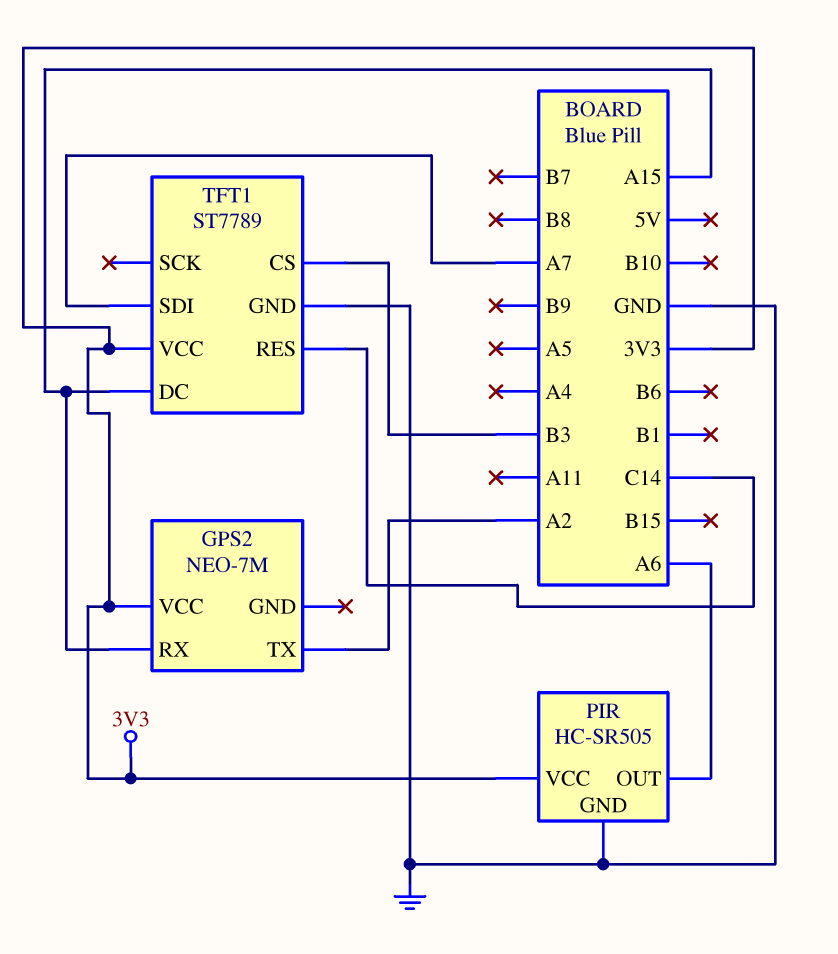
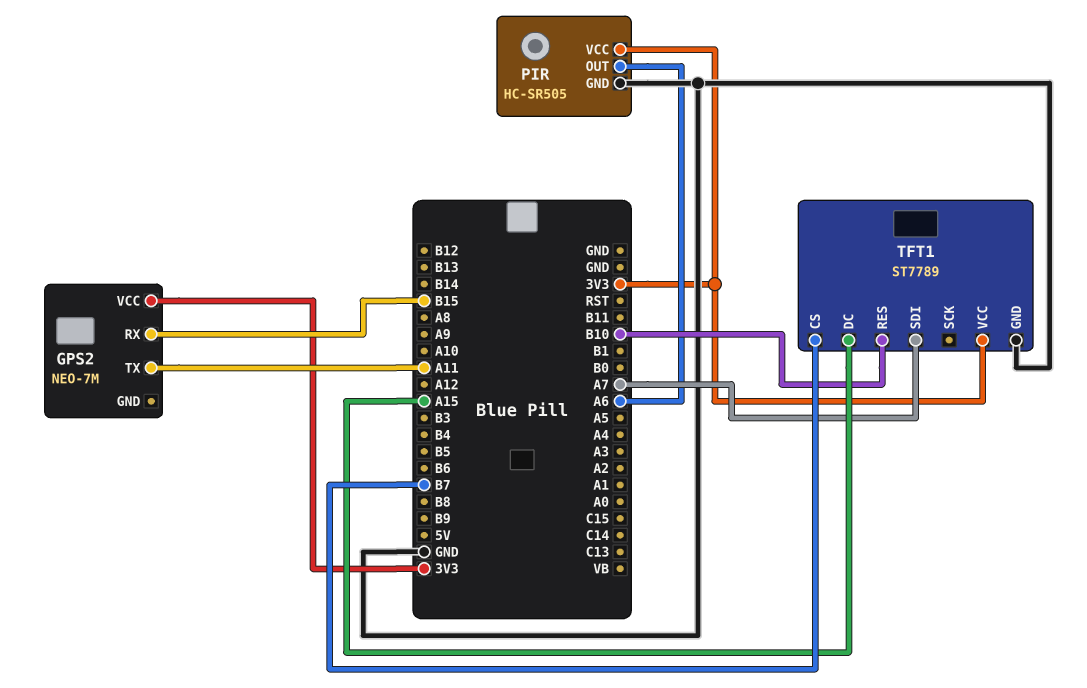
GPS2 pin RX: A15 -> B15
GPS2 pin TX: A2 -> A11
TFT1 pin CS: B3 -> B7
TFT1 pin RES: C14 -> B10

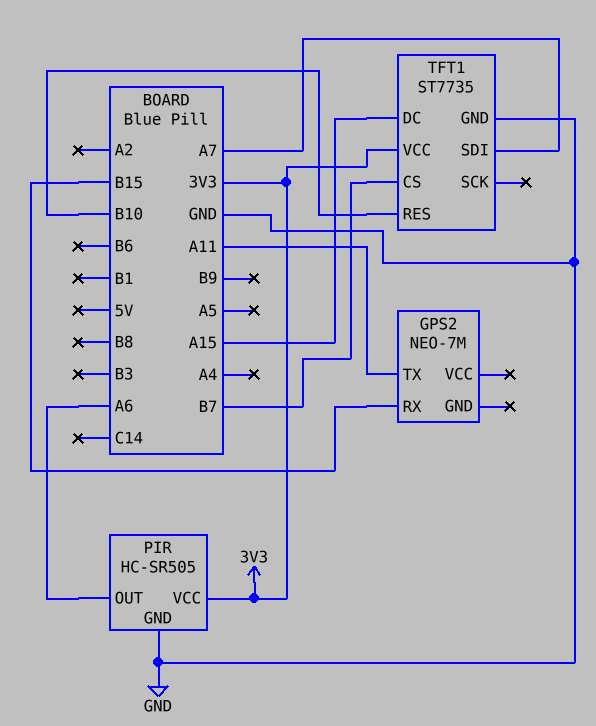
GPS2 pin VCC: 3V3 -> none
TFT1: ST7789 -> ST7735

